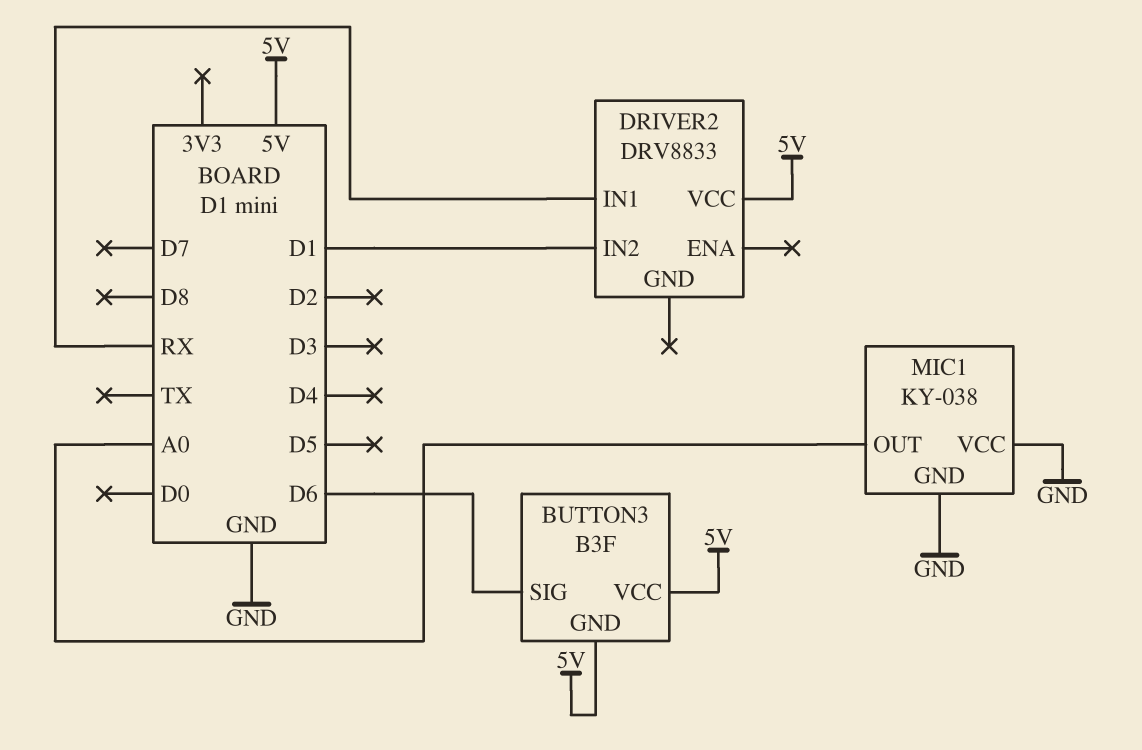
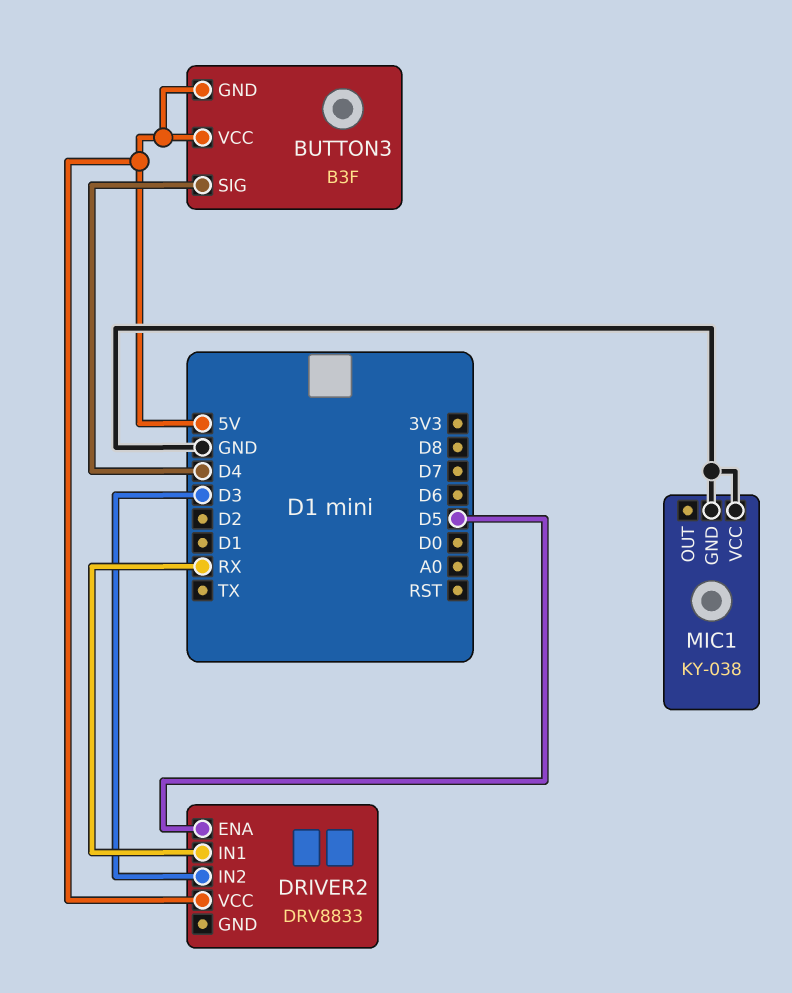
BUTTON3 pin SIG: D6 -> D4
DRIVER2 pin ENA: none -> D5
DRIVER2 pin IN2: D1 -> D3
MIC1 pin OUT: A0 -> none

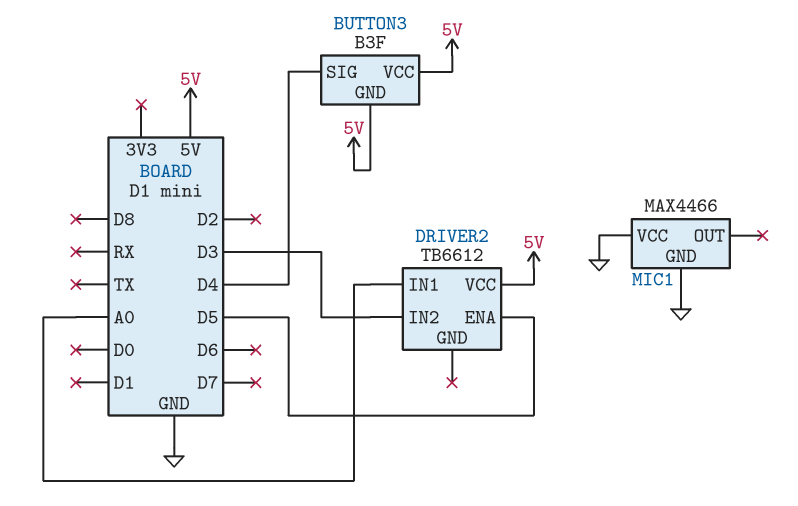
DRIVER2: DRV8833 -> TB6612
DRIVER2 pin IN1: RX -> A0
MIC1: KY-038 -> MAX4466

